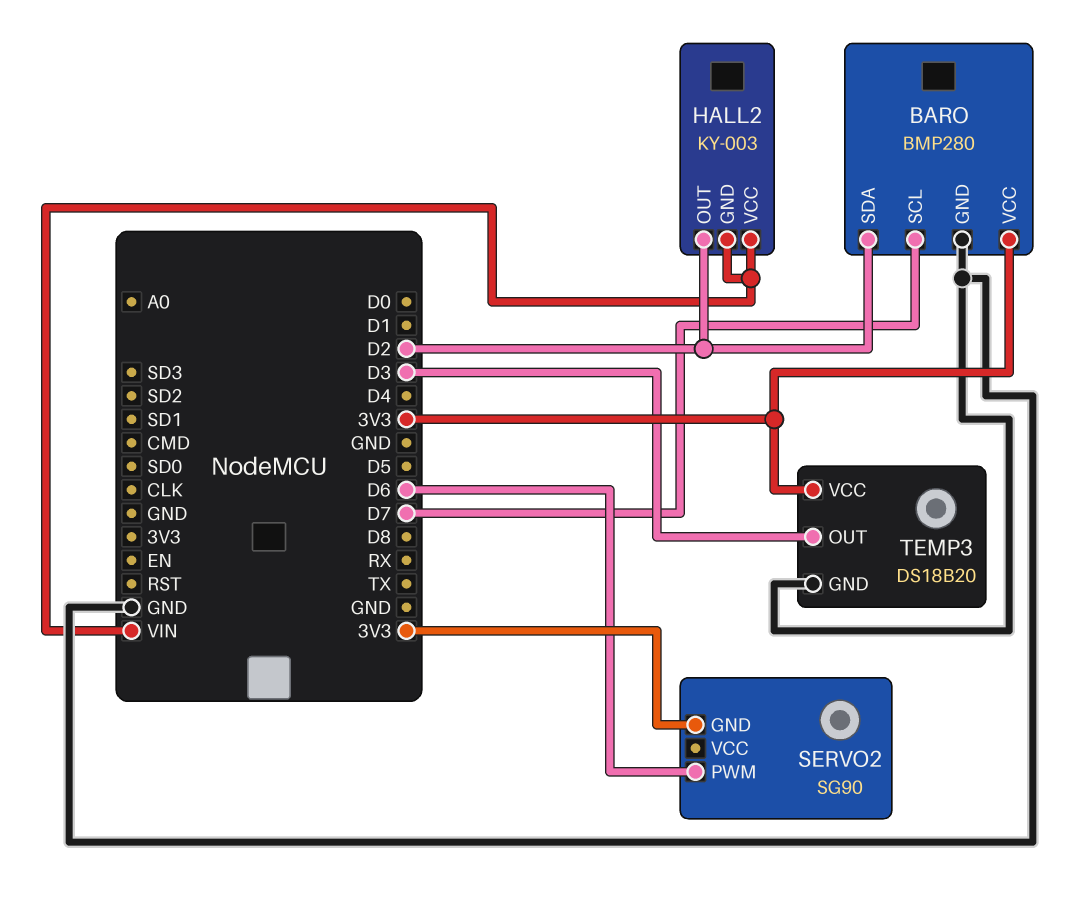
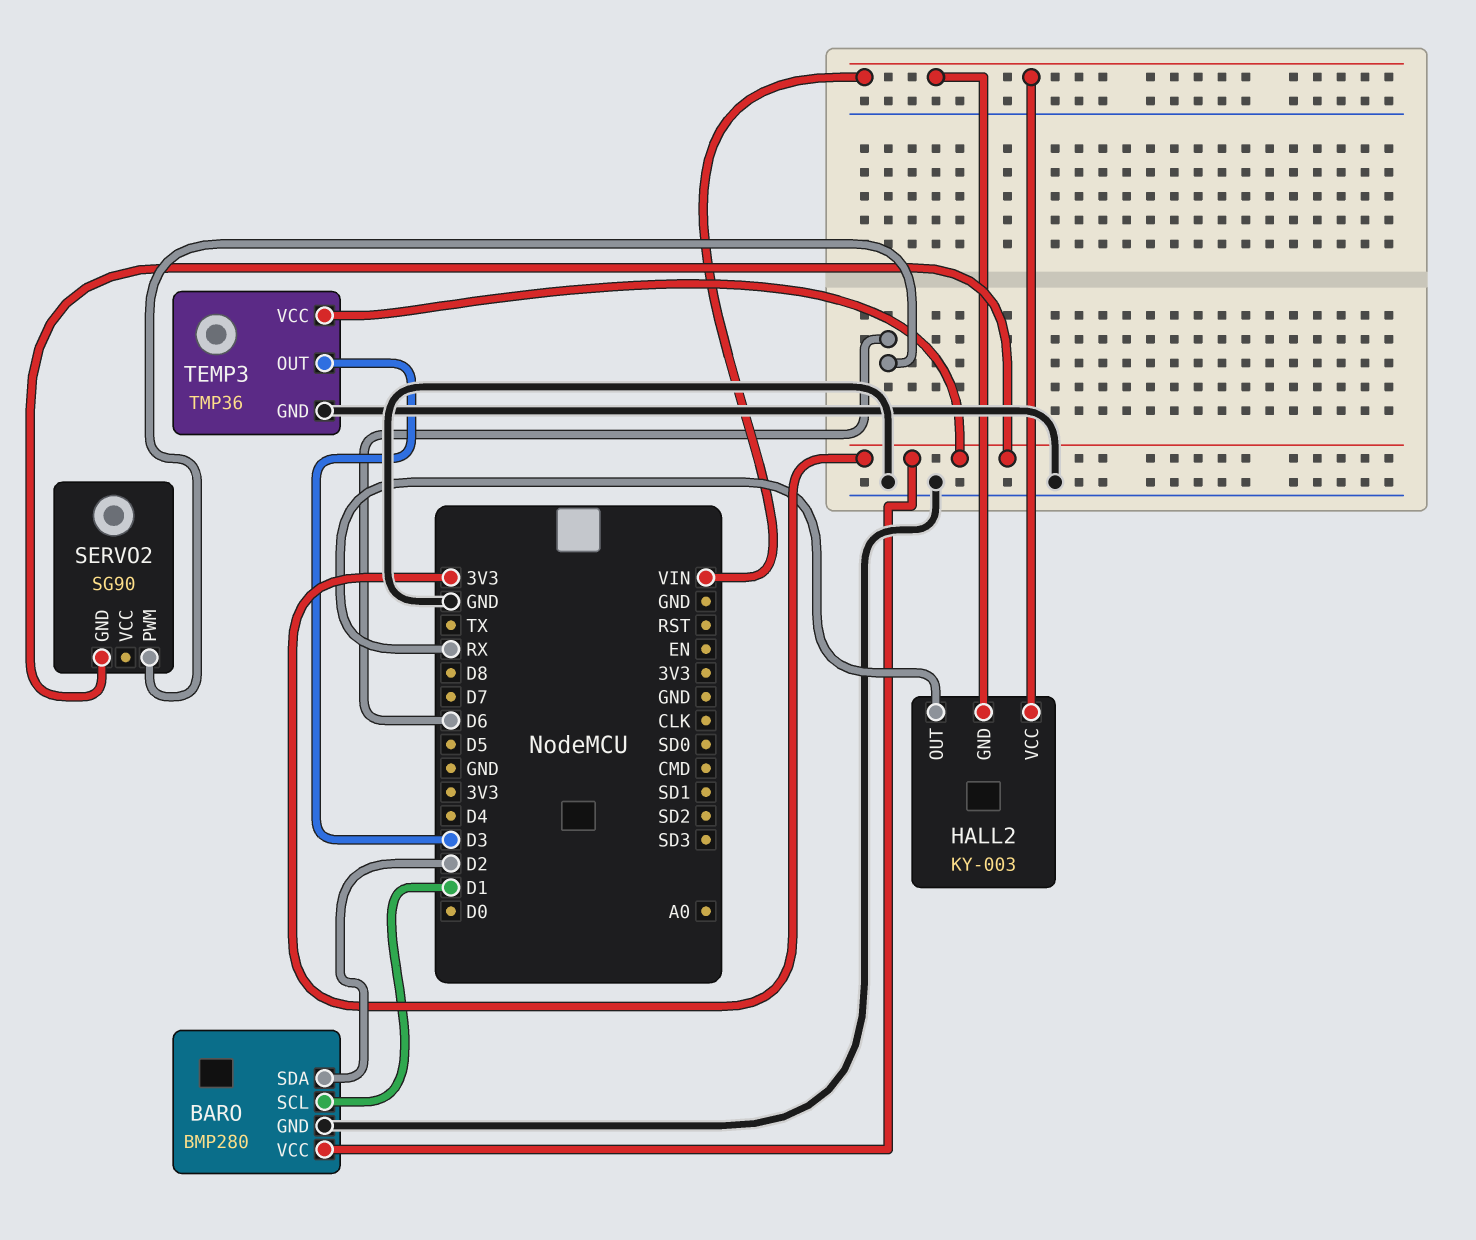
BARO pin SCL: D7 -> D1
HALL2 pin OUT: D2 -> RX
TEMP3: DS18B20 -> TMP36

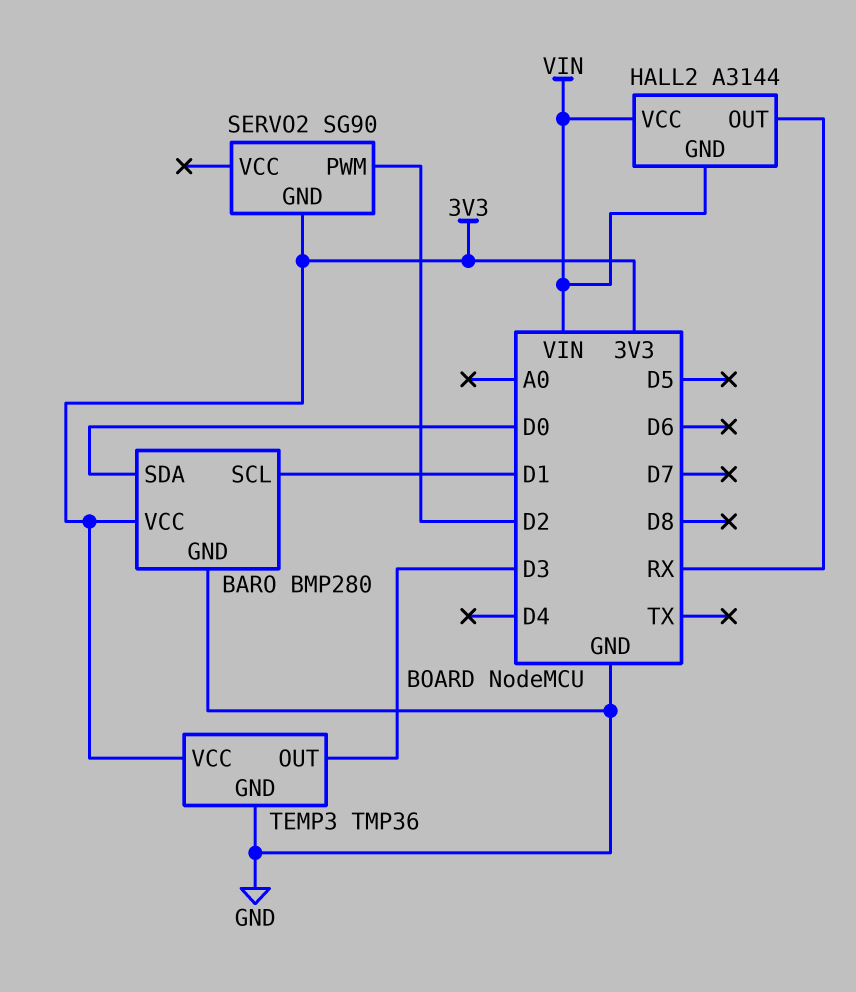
BARO pin SDA: D2 -> D0
HALL2: KY-003 -> A3144
SERVO2 pin PWM: D6 -> D2

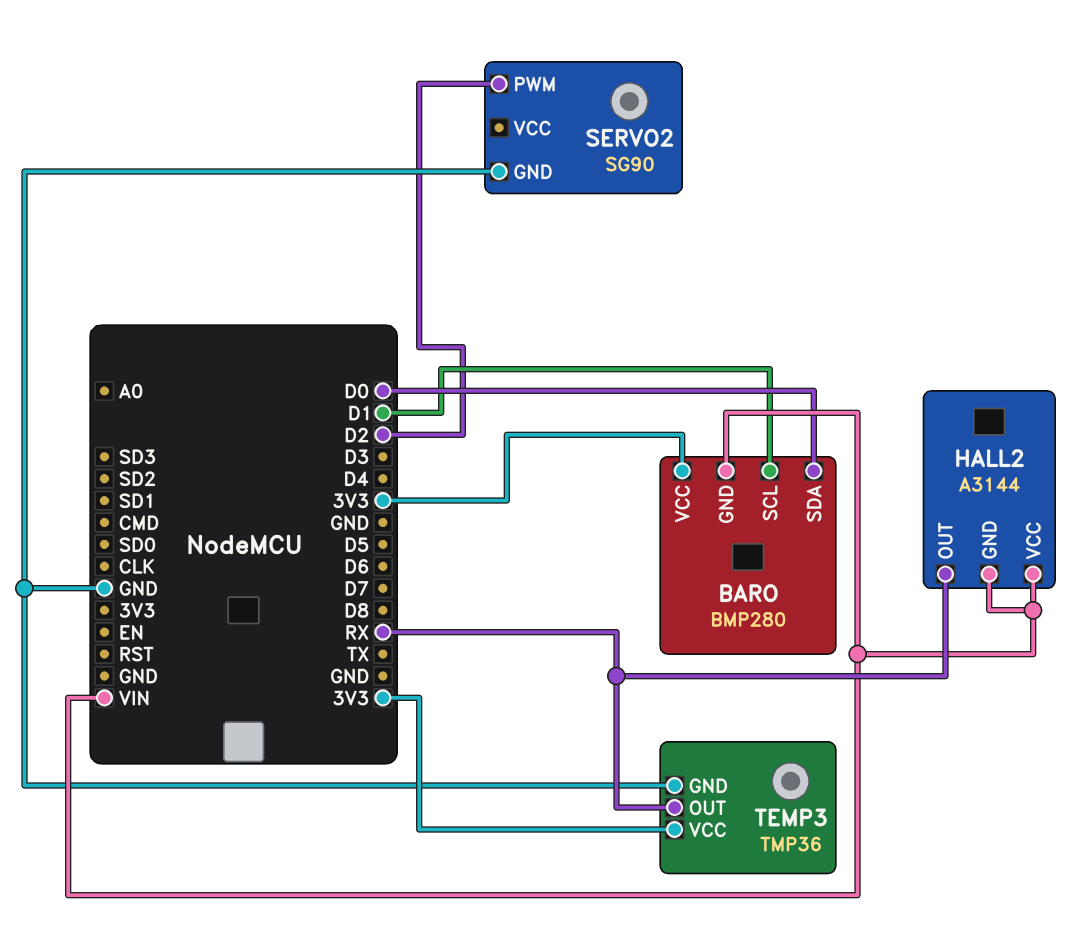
BARO pin GND: GND -> VIN
SERVO2 pin GND: 3V3 -> GND
TEMP3 pin OUT: D3 -> RX

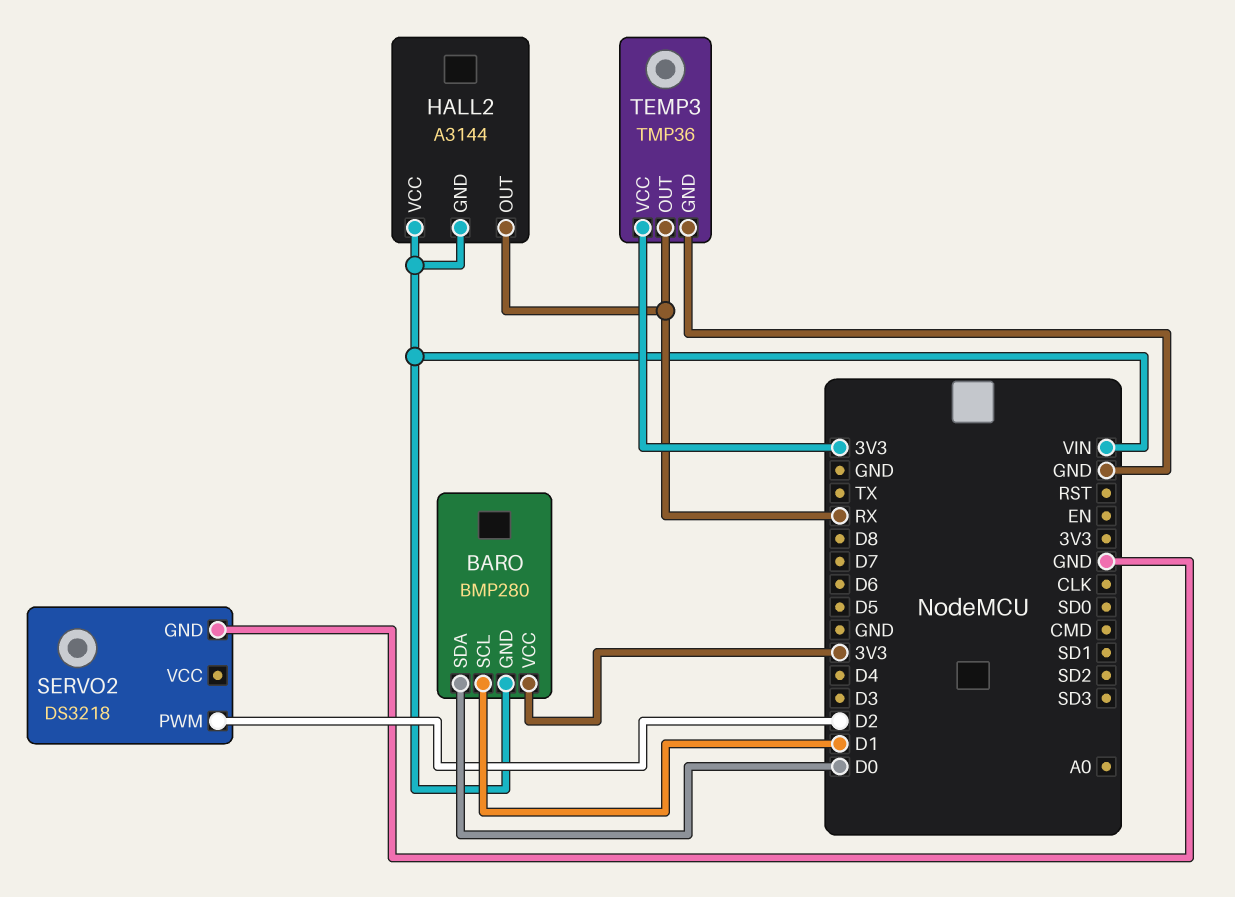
SERVO2: SG90 -> DS3218

